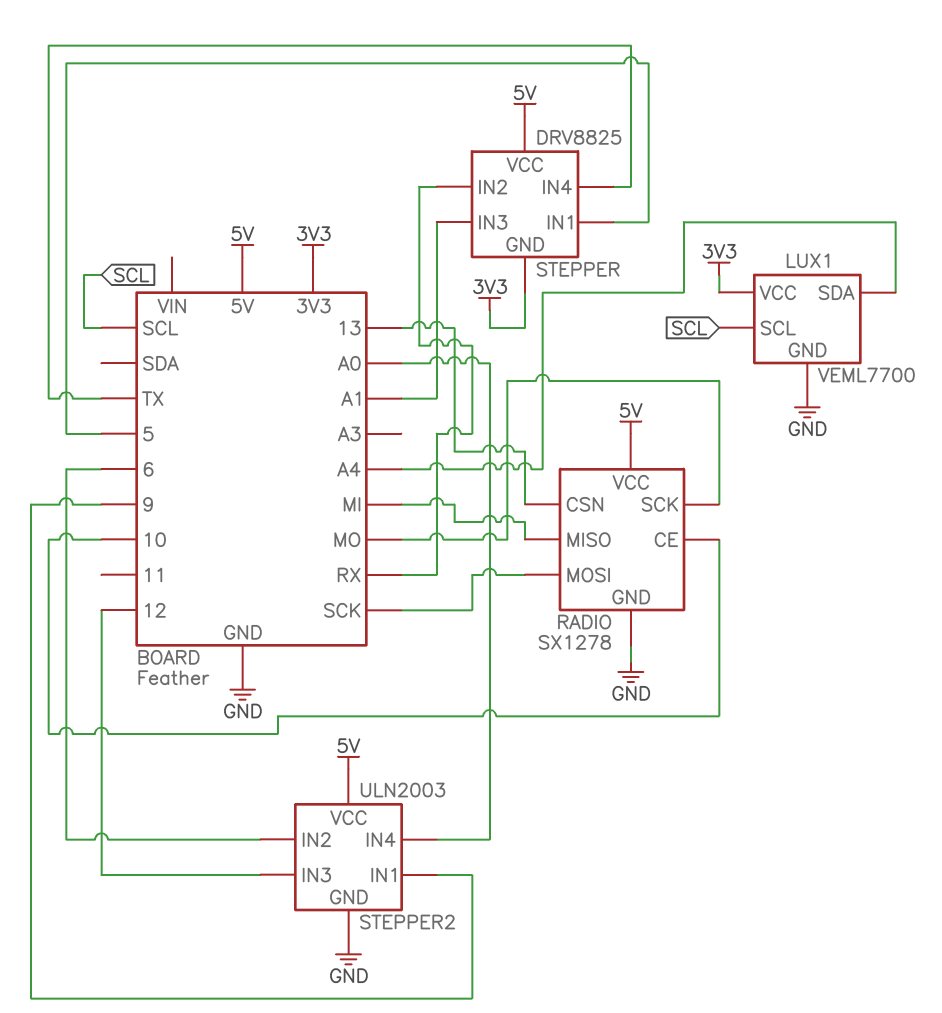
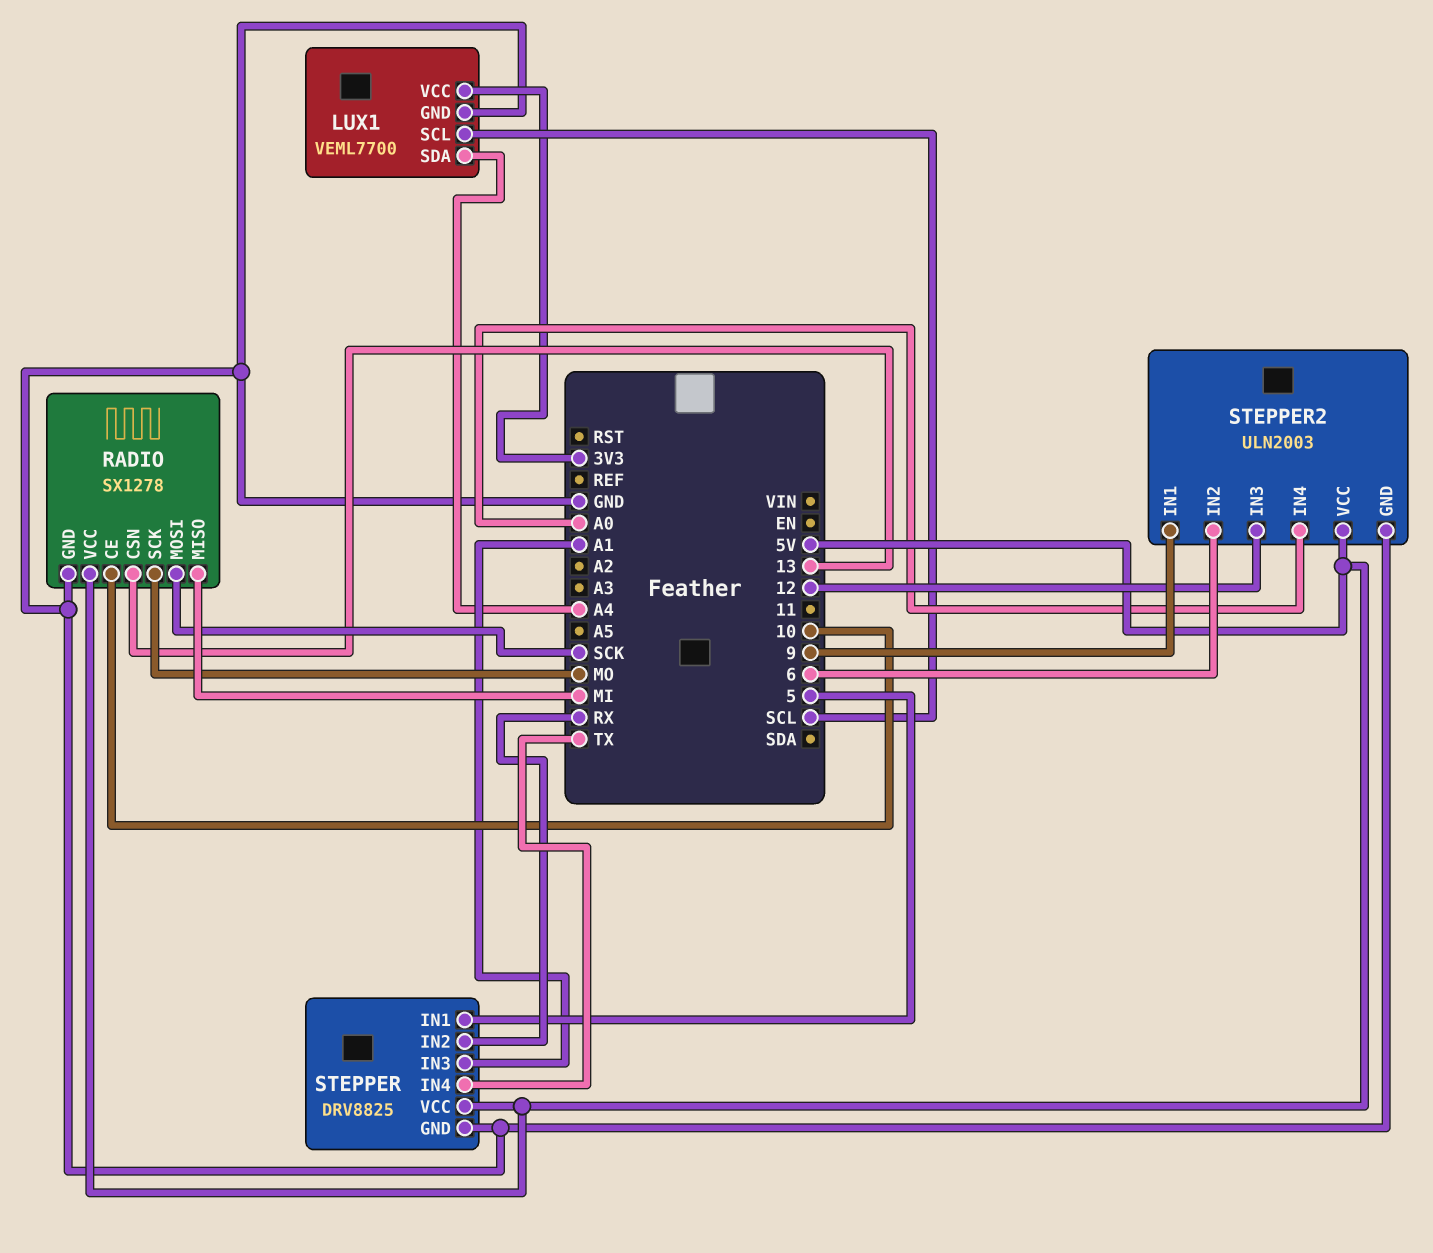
STEPPER pin GND: 3V3 -> GND

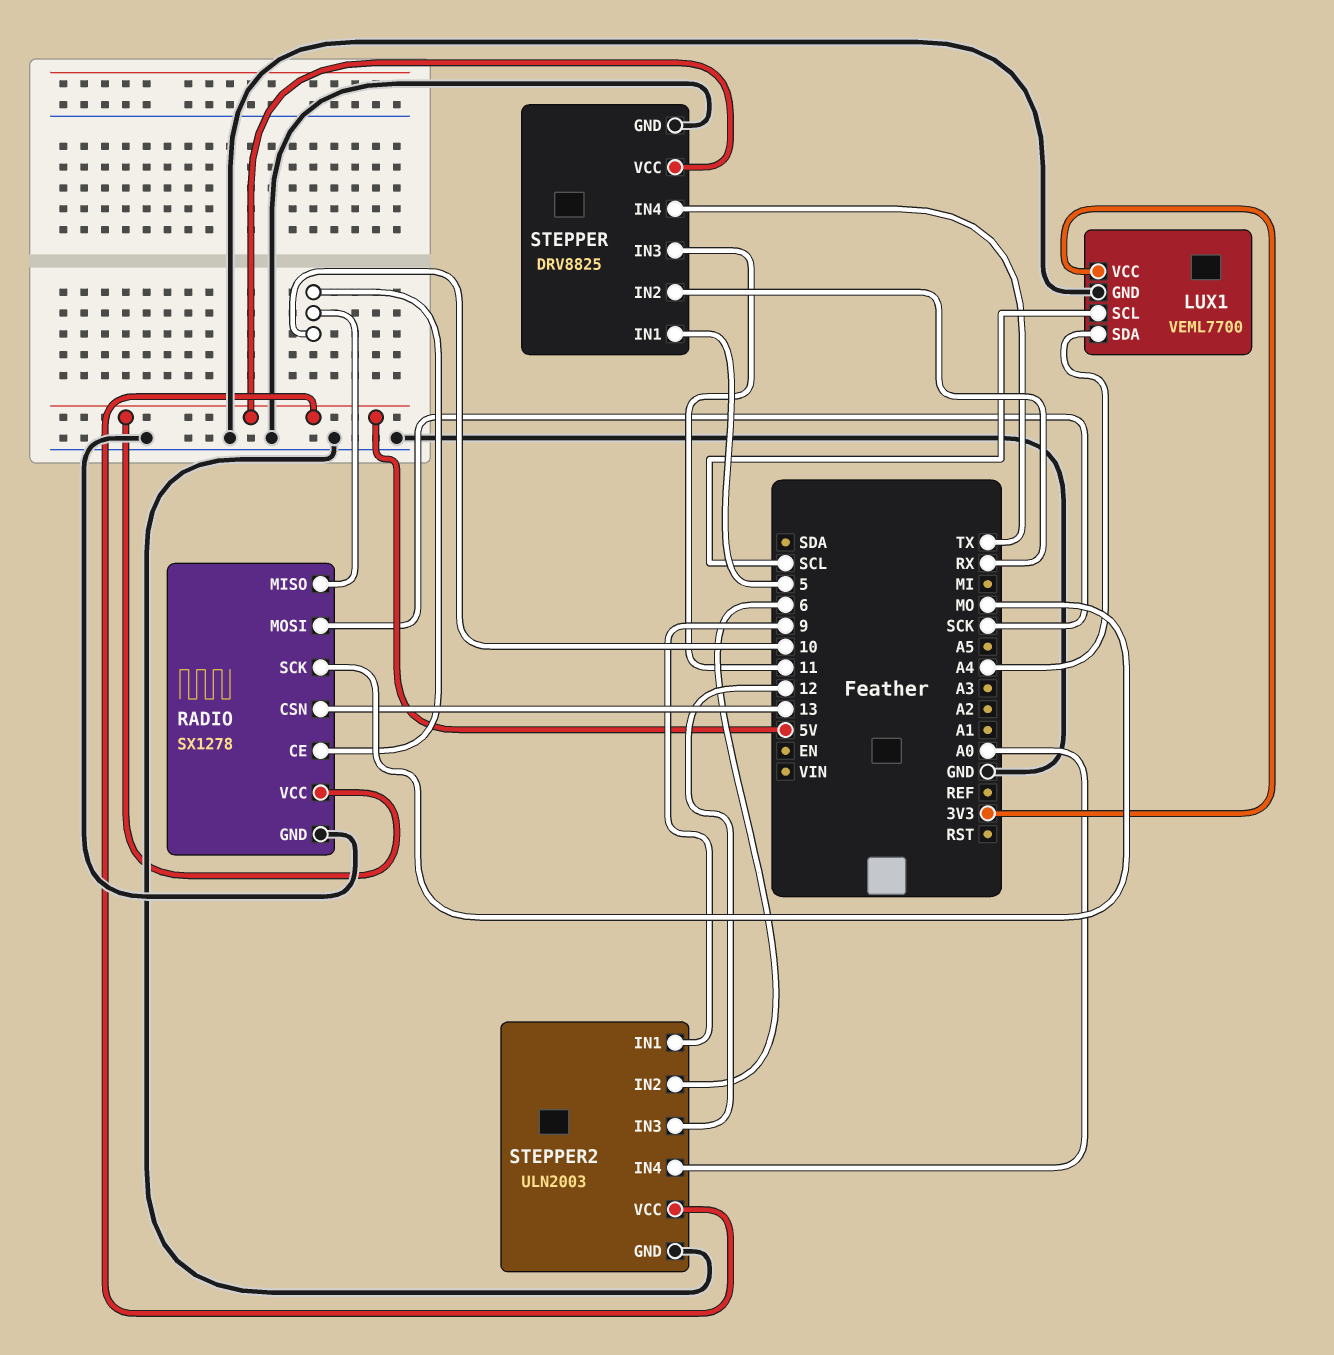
RADIO pin MISO: MI -> 10
STEPPER pin IN3: A1 -> 11

